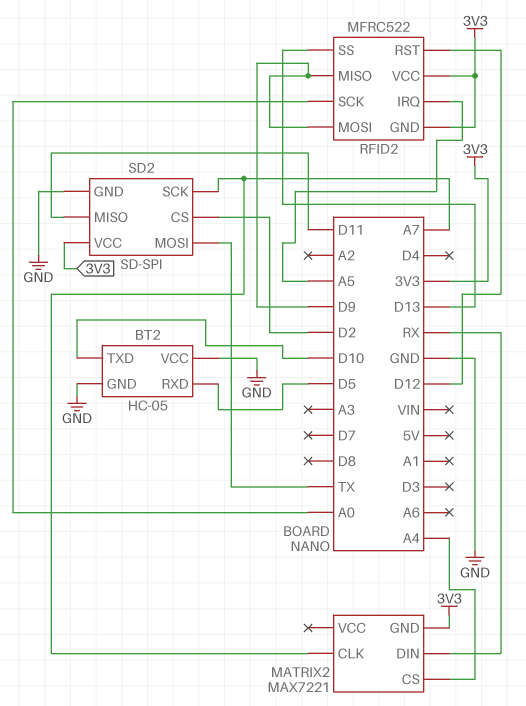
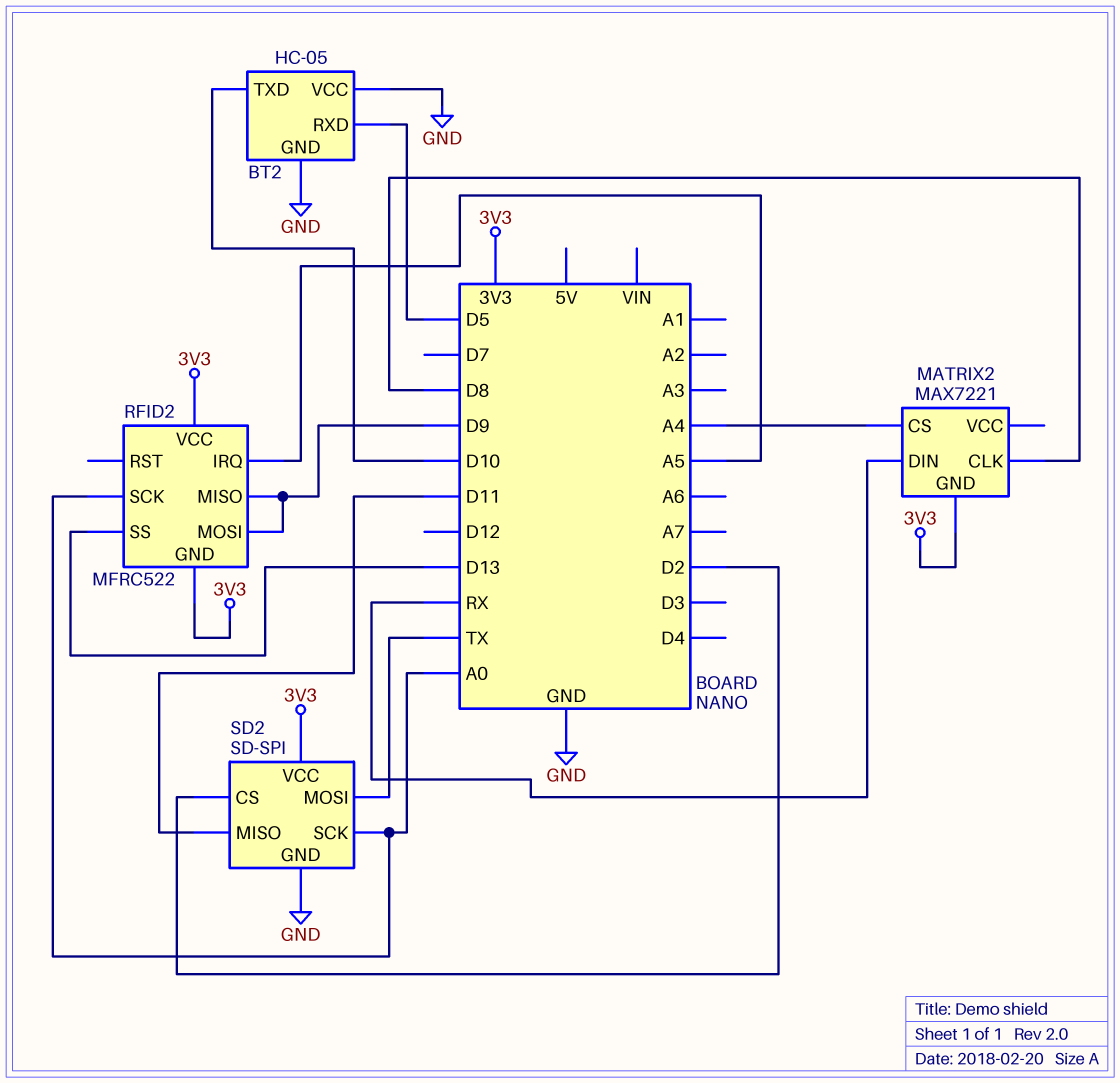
MATRIX2 pin CLK: A7 -> D8
RFID2 pin RST: D12 -> none
SD2 pin SCK: A7 -> A0

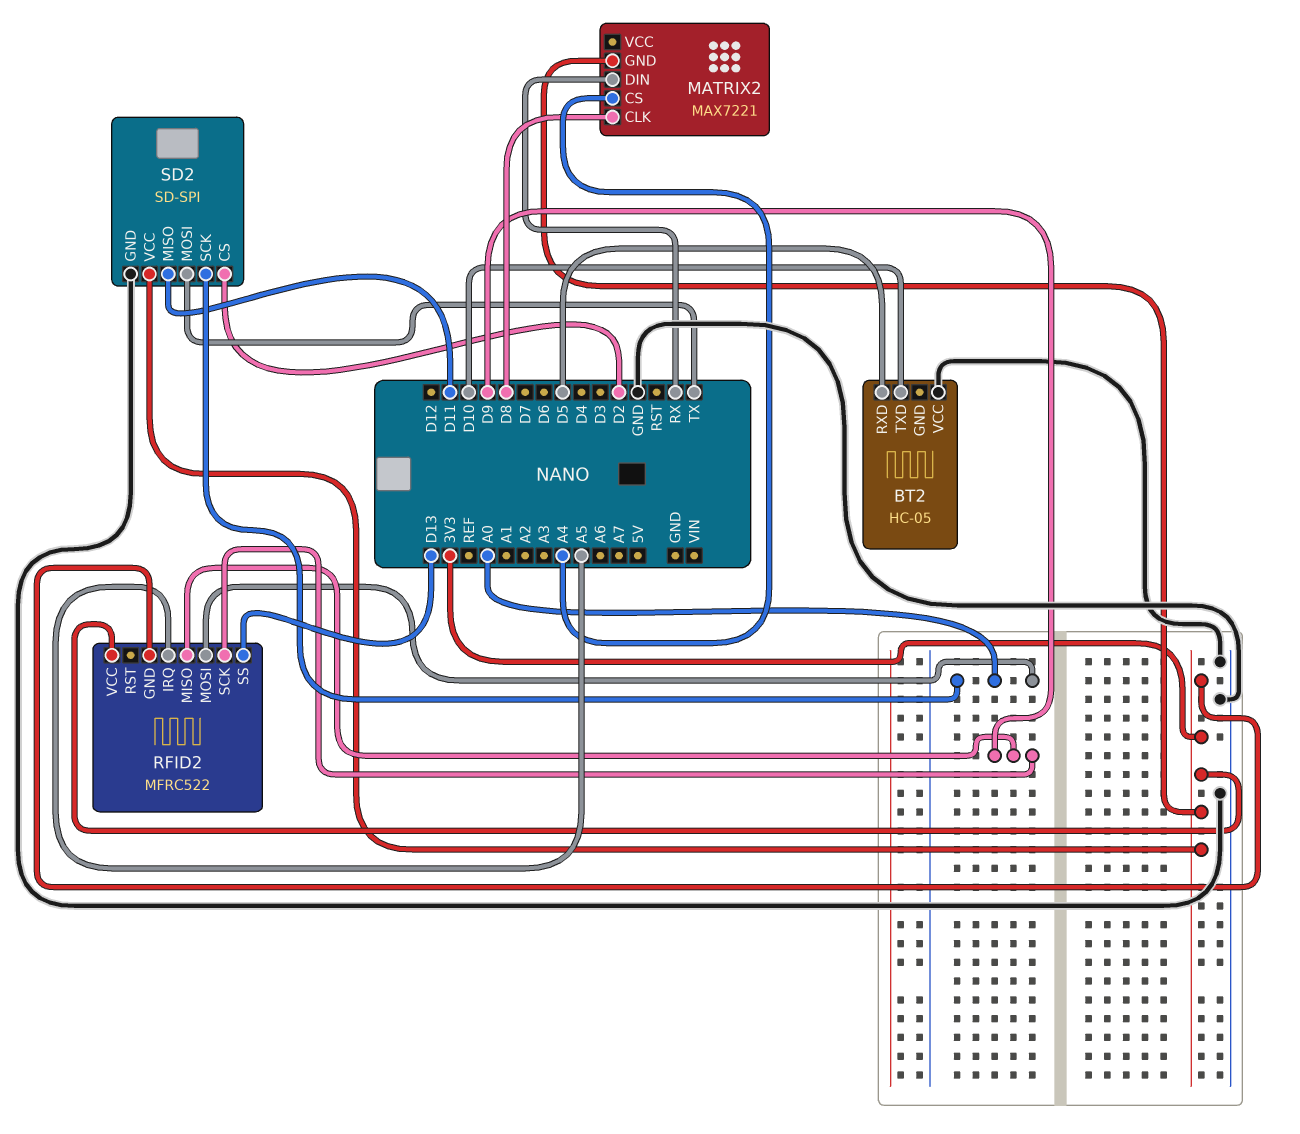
BT2 pin GND: GND -> none
RFID2 pin MOSI: D9 -> A0
RFID2 pin SCK: A0 -> D9

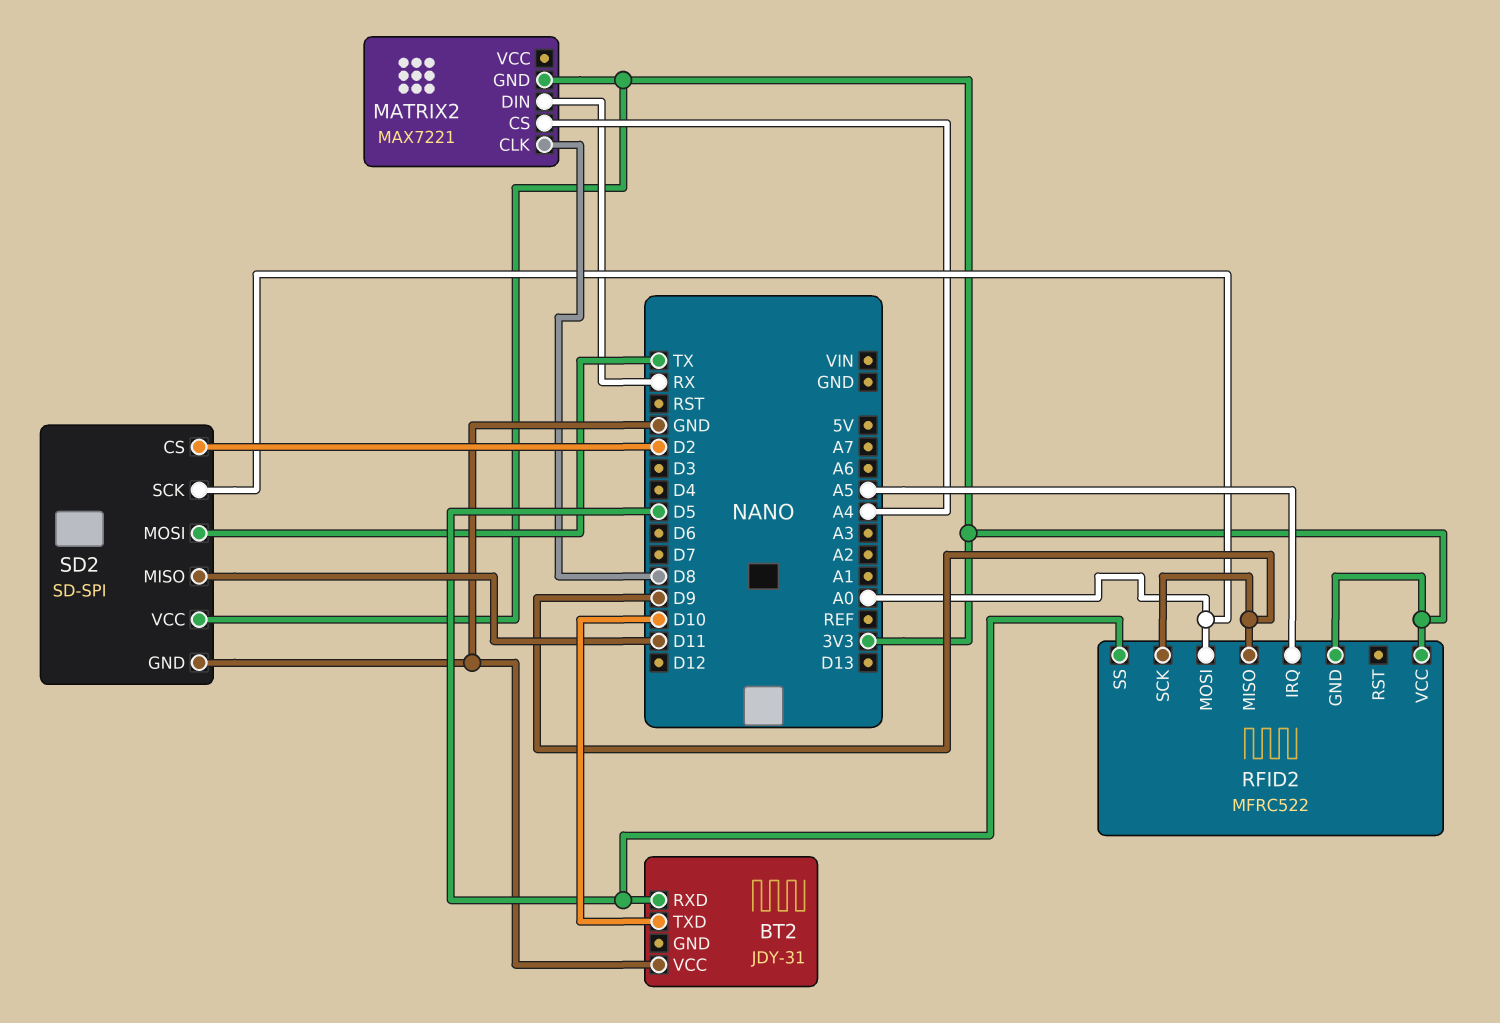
BT2: HC-05 -> JDY-31
RFID2 pin SS: D13 -> D5

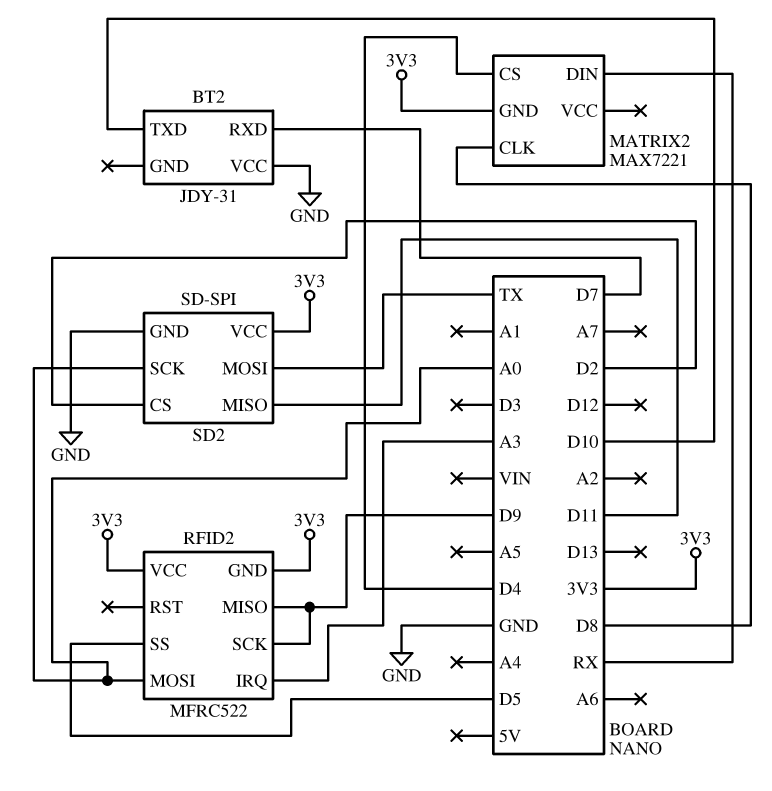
BT2 pin RXD: D5 -> D7
MATRIX2 pin CS: A4 -> D4
RFID2 pin IRQ: A5 -> A3

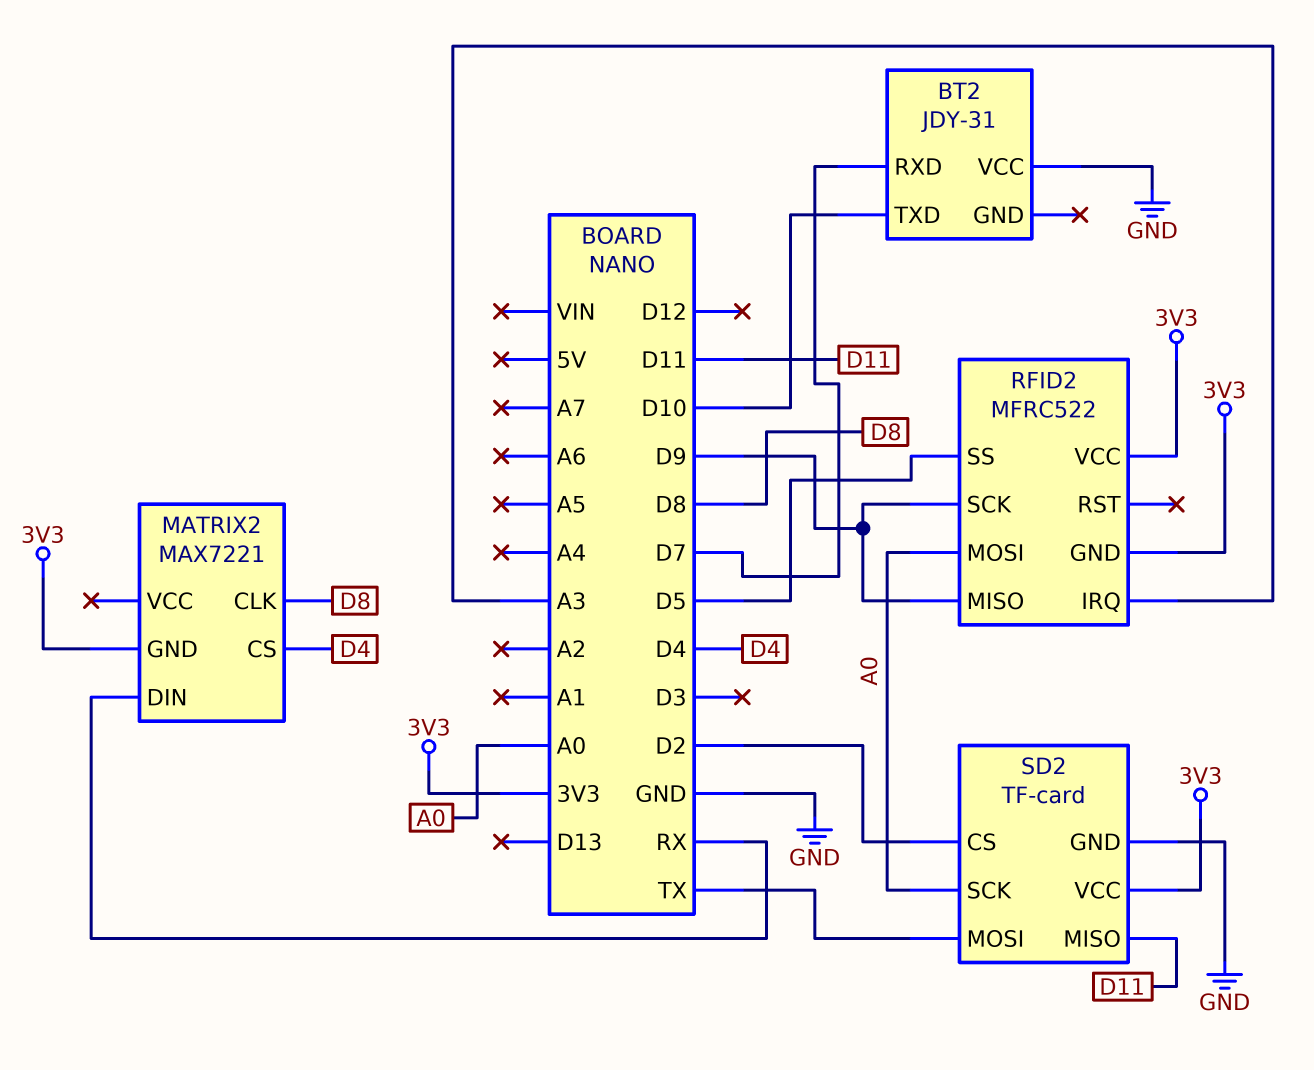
SD2: SD-SPI -> TF-card

